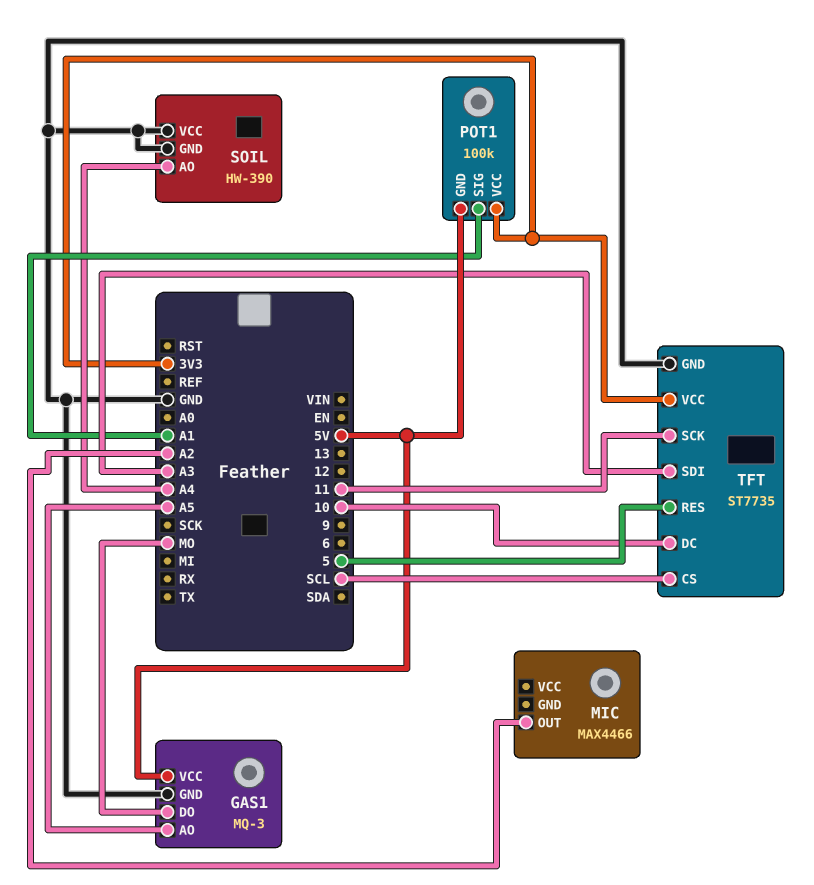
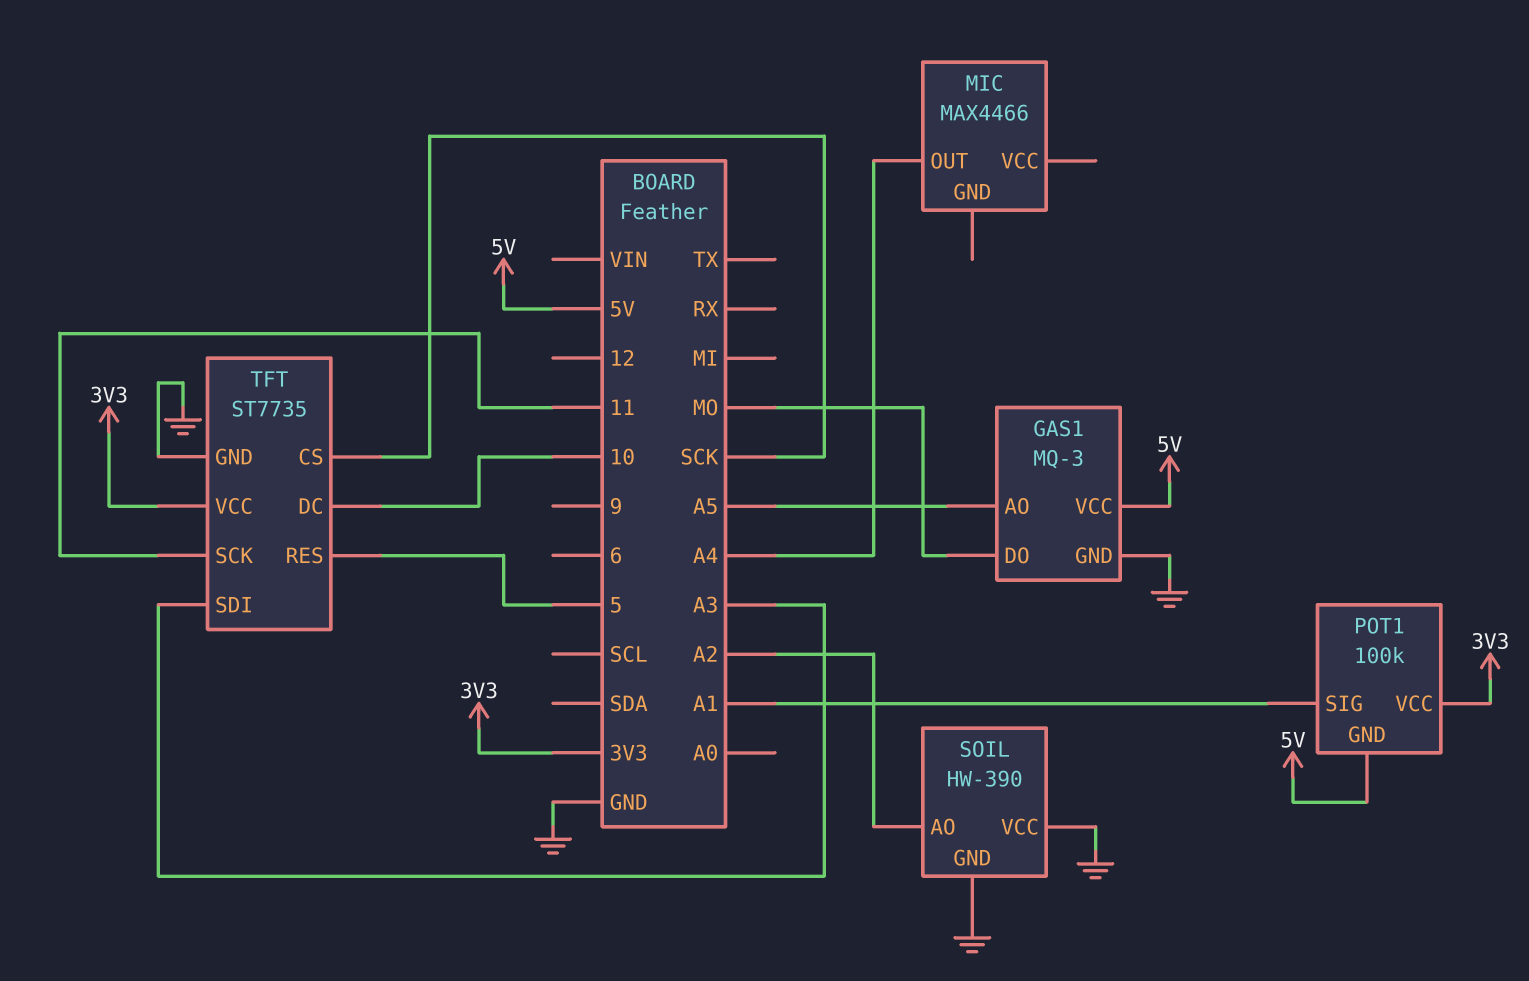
MIC pin OUT: A2 -> A4
SOIL pin AO: A4 -> A2
TFT pin CS: SCL -> SCK

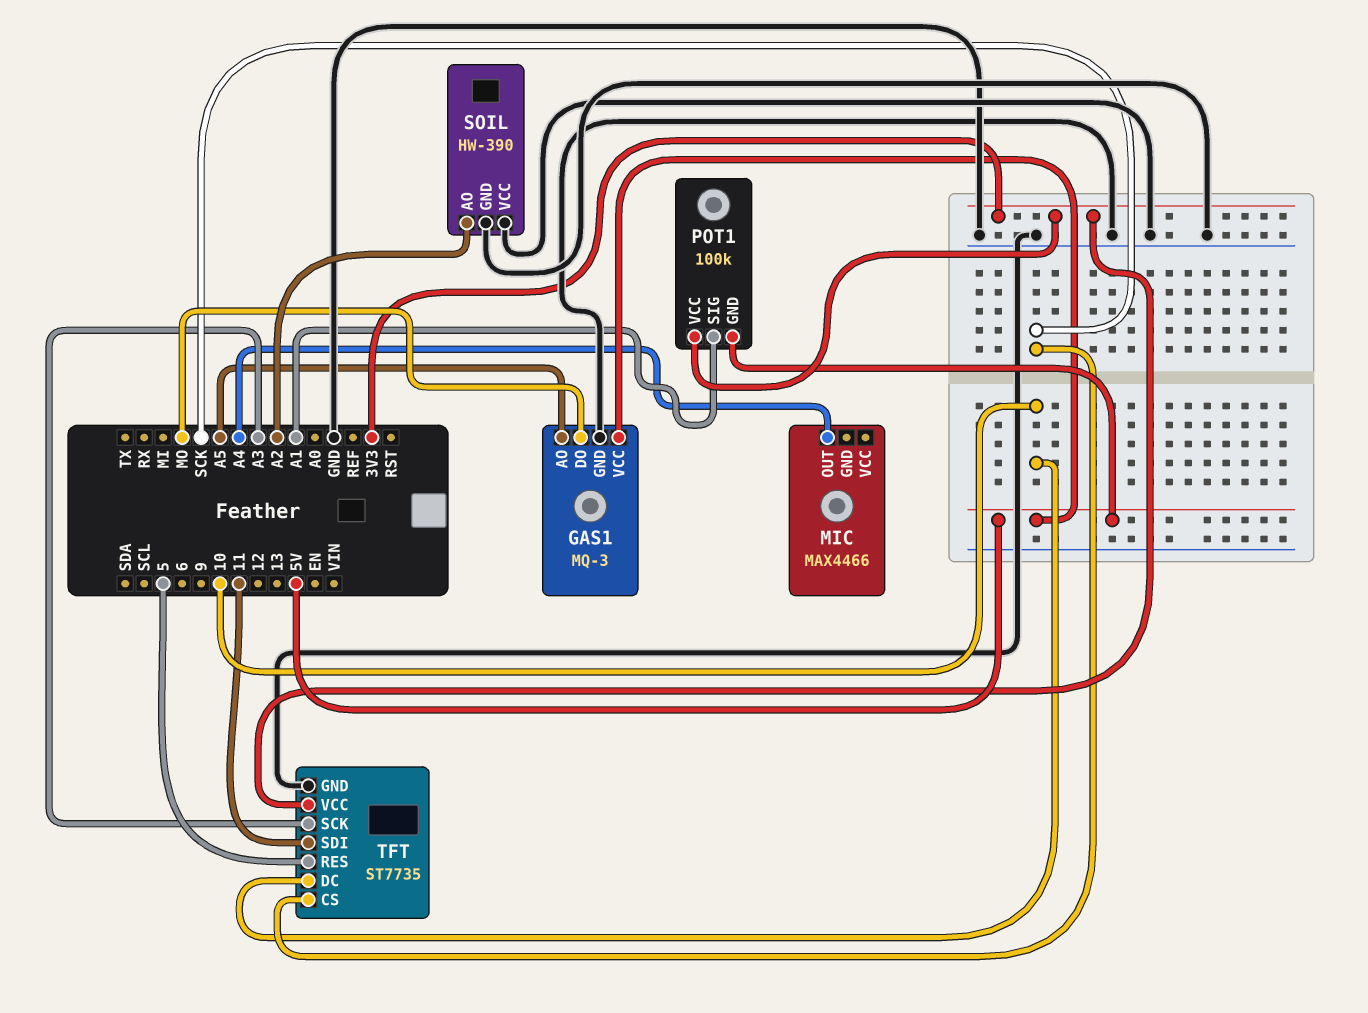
TFT pin SCK: 11 -> A3
TFT pin SDI: A3 -> 11

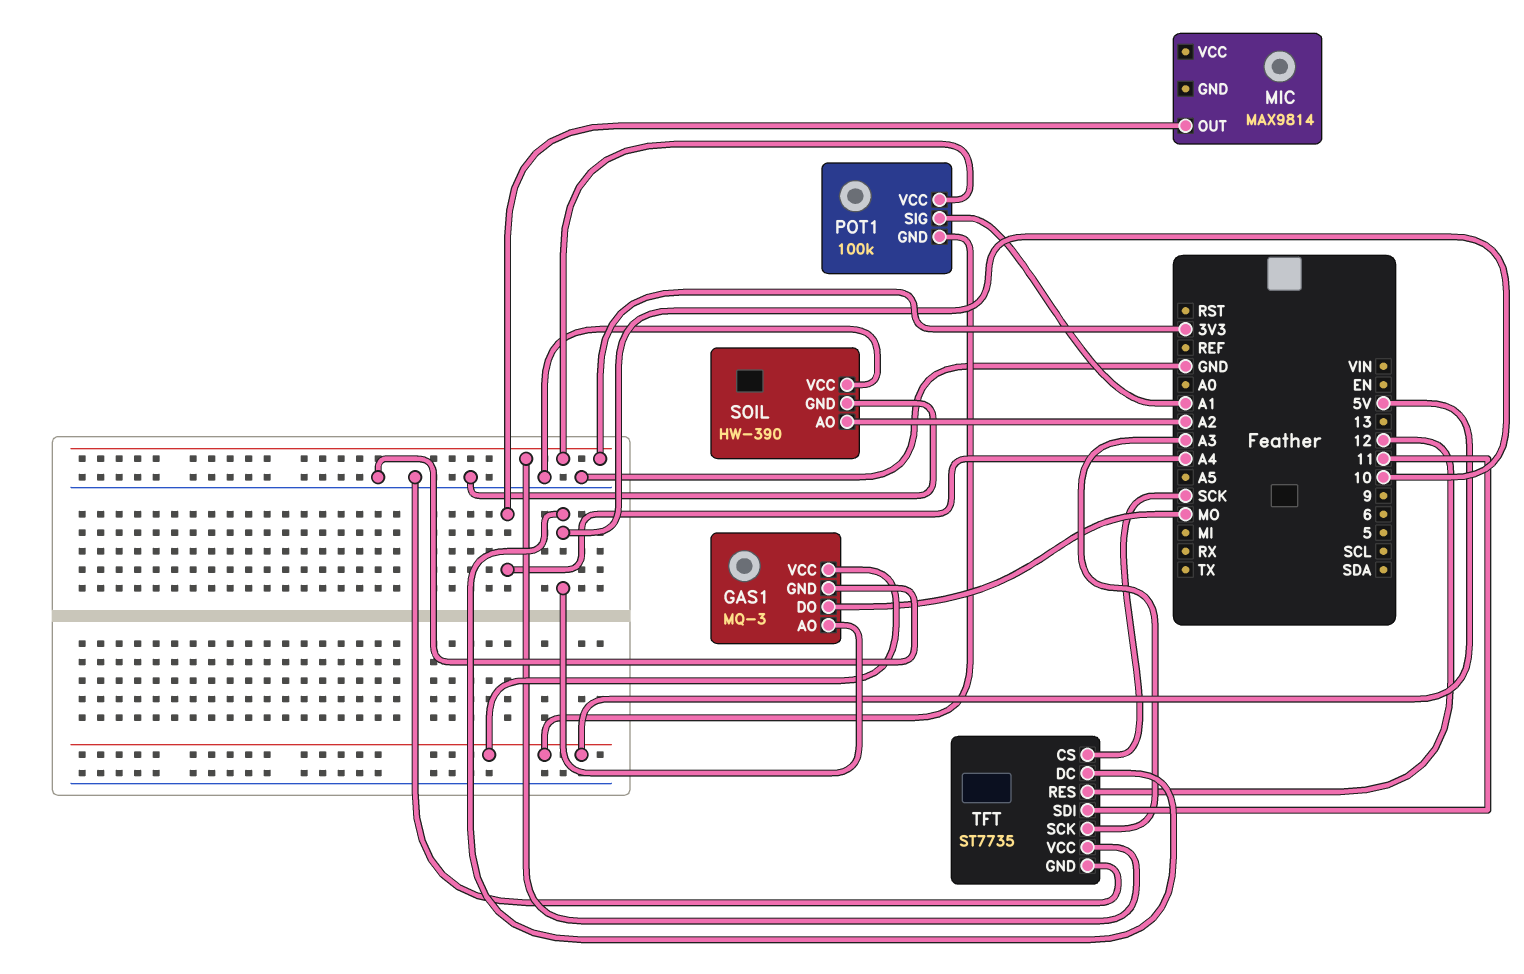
GAS1 pin AO: A5 -> 10
MIC: MAX4466 -> MAX9814
TFT pin RES: 5 -> 12

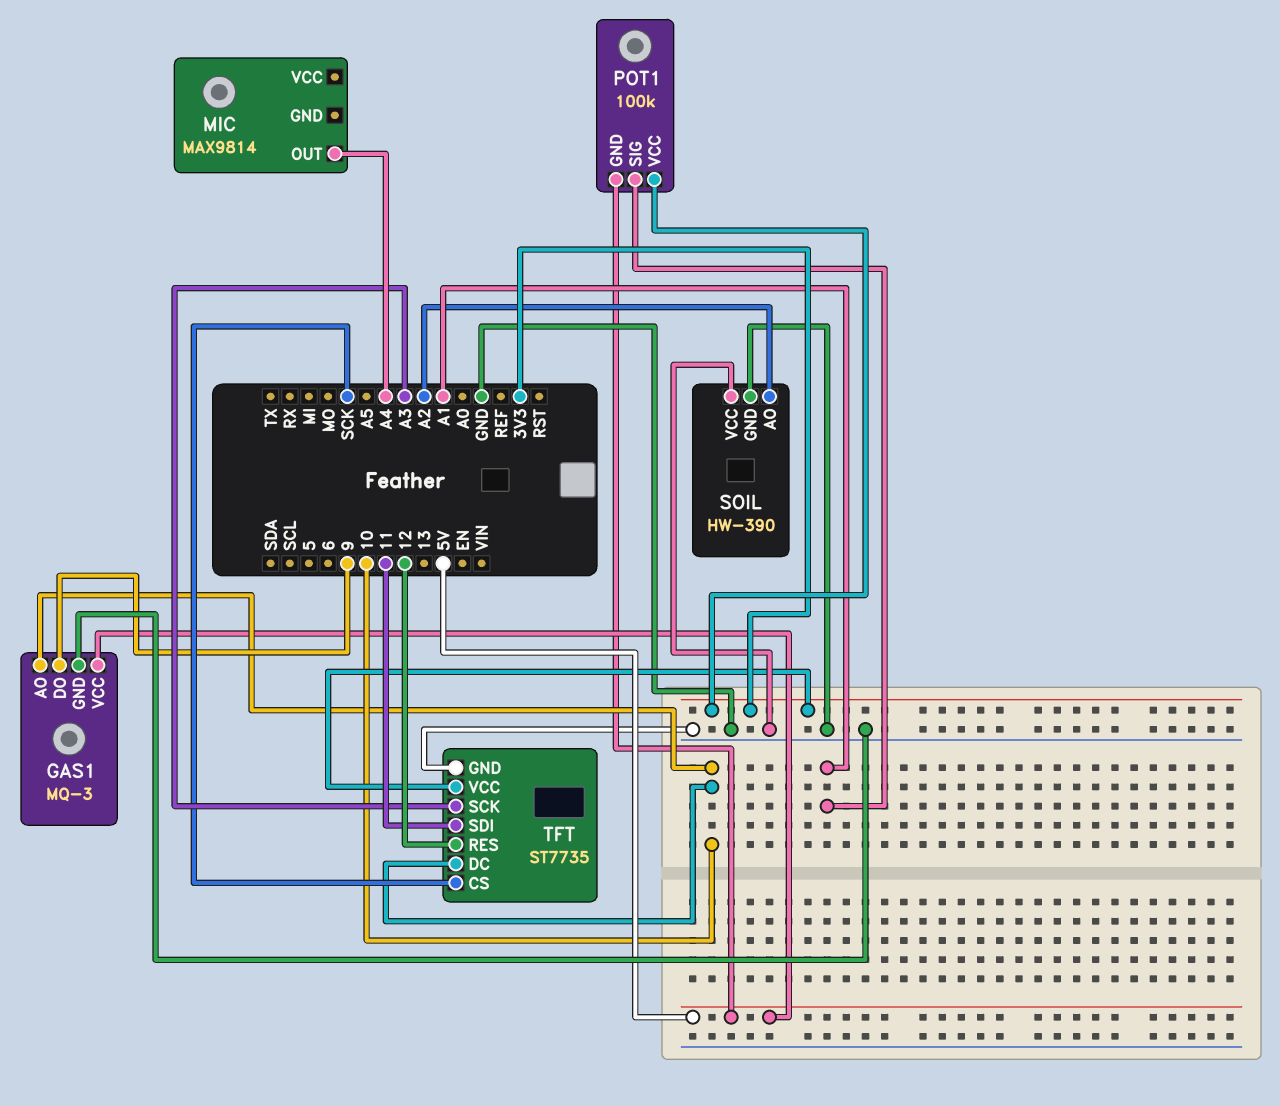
GAS1 pin DO: MO -> 9

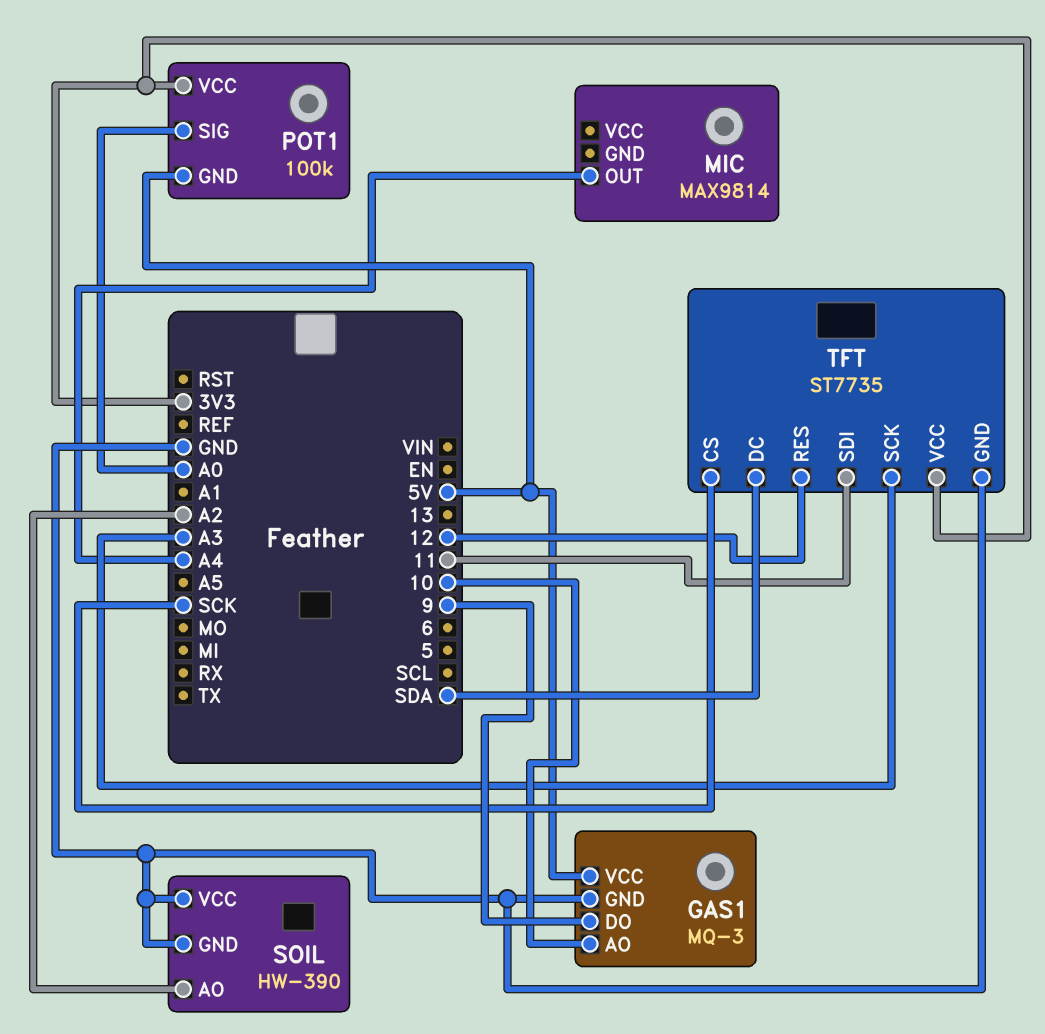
POT1 pin SIG: A1 -> A0
TFT pin DC: 10 -> SDA

